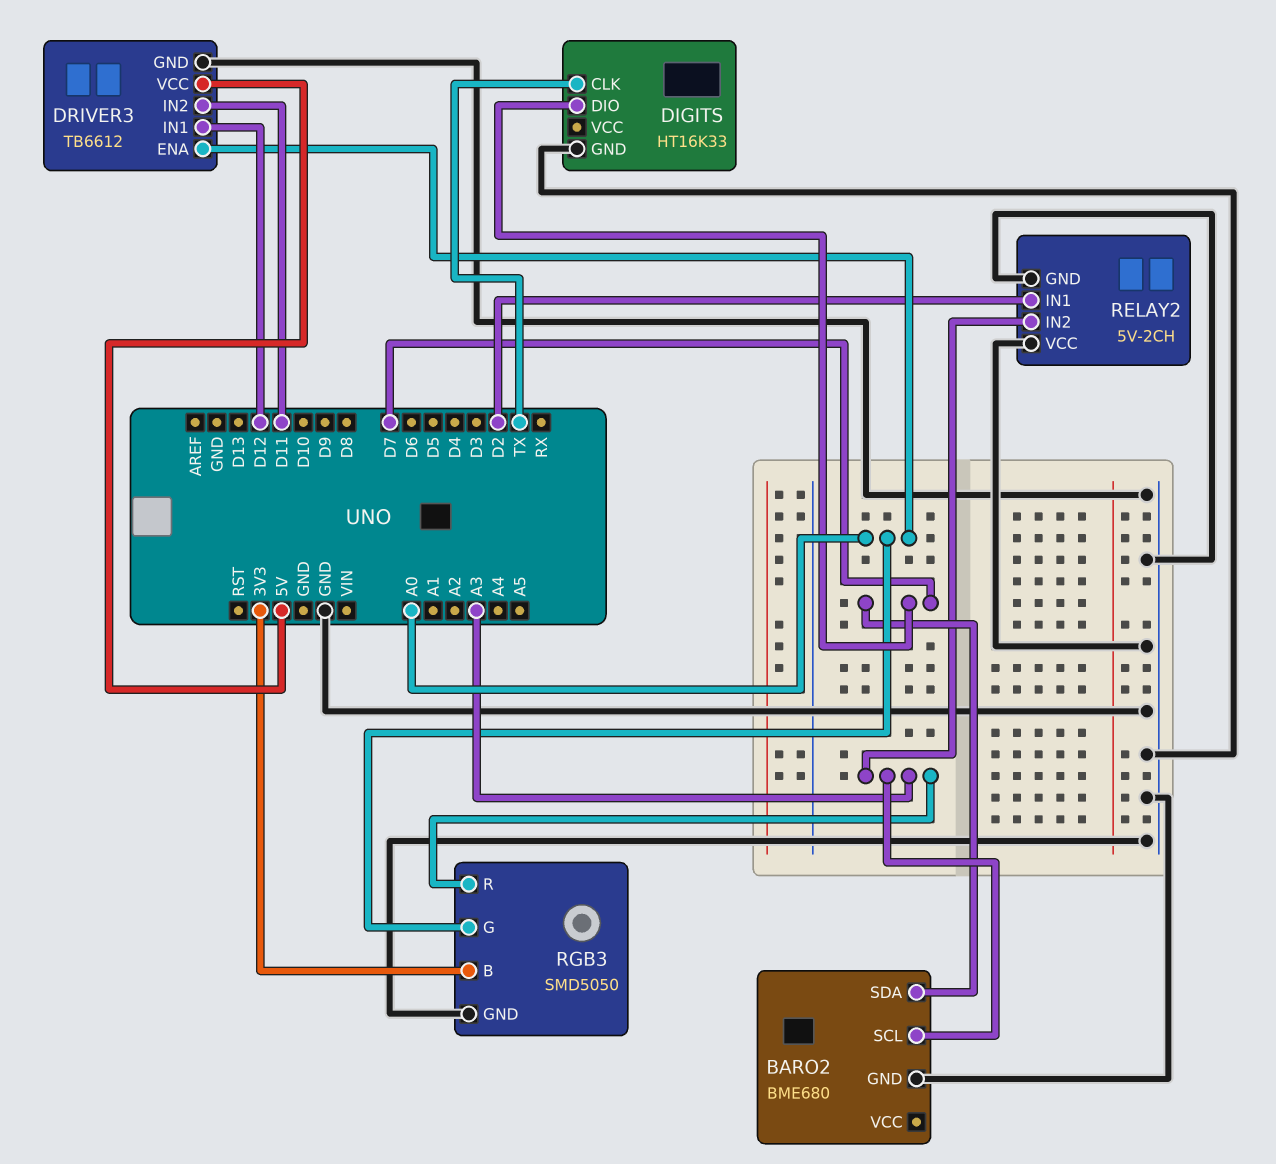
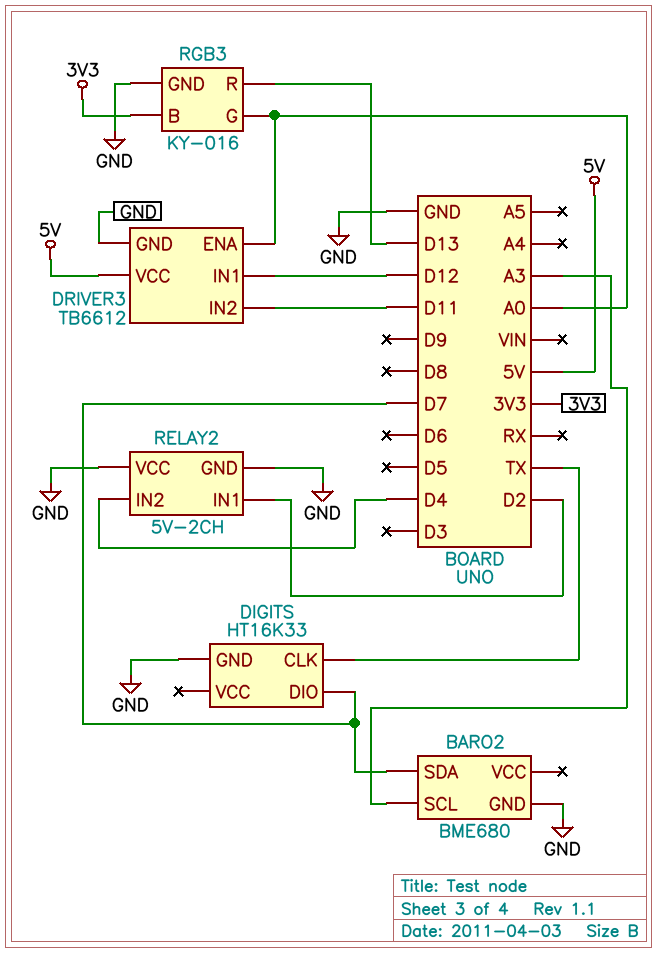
RELAY2 pin IN2: A3 -> D4
RGB3: SMD5050 -> KY-016
RGB3 pin R: A3 -> D13

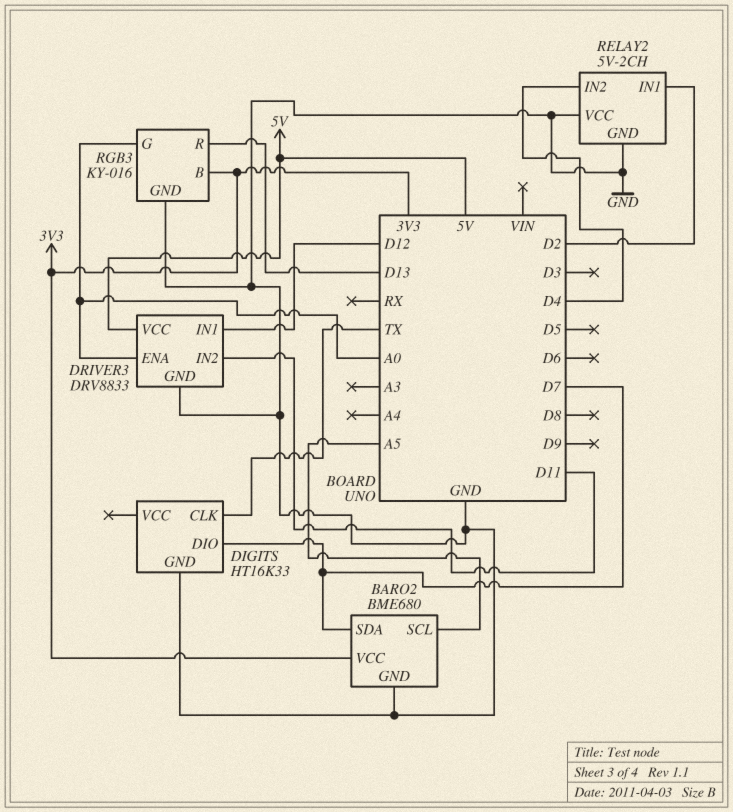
BARO2 pin SCL: A3 -> A5
BARO2 pin VCC: none -> 3V3
DRIVER3: TB6612 -> DRV8833

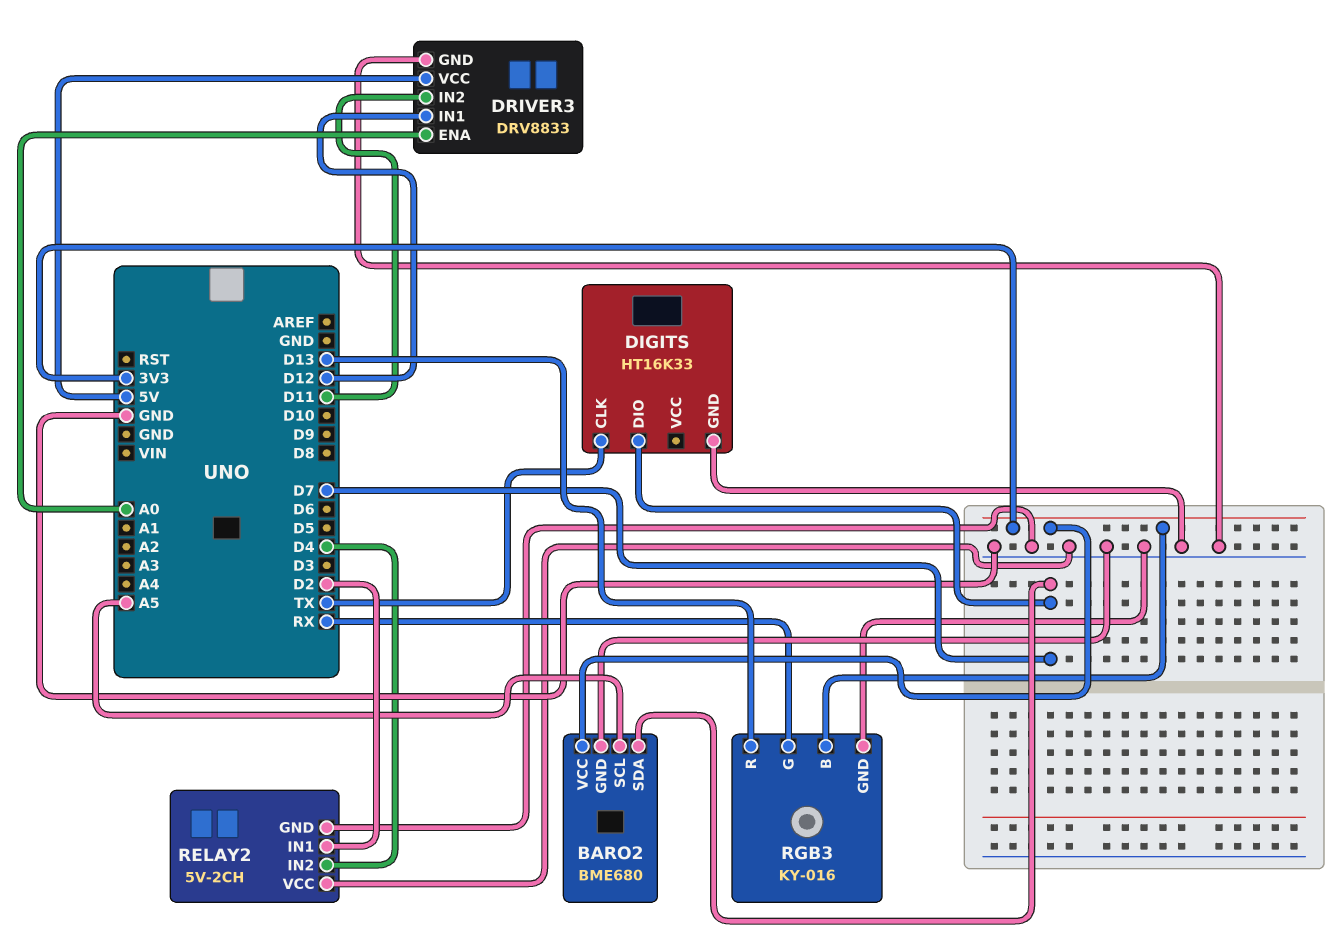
RGB3 pin G: A0 -> RX

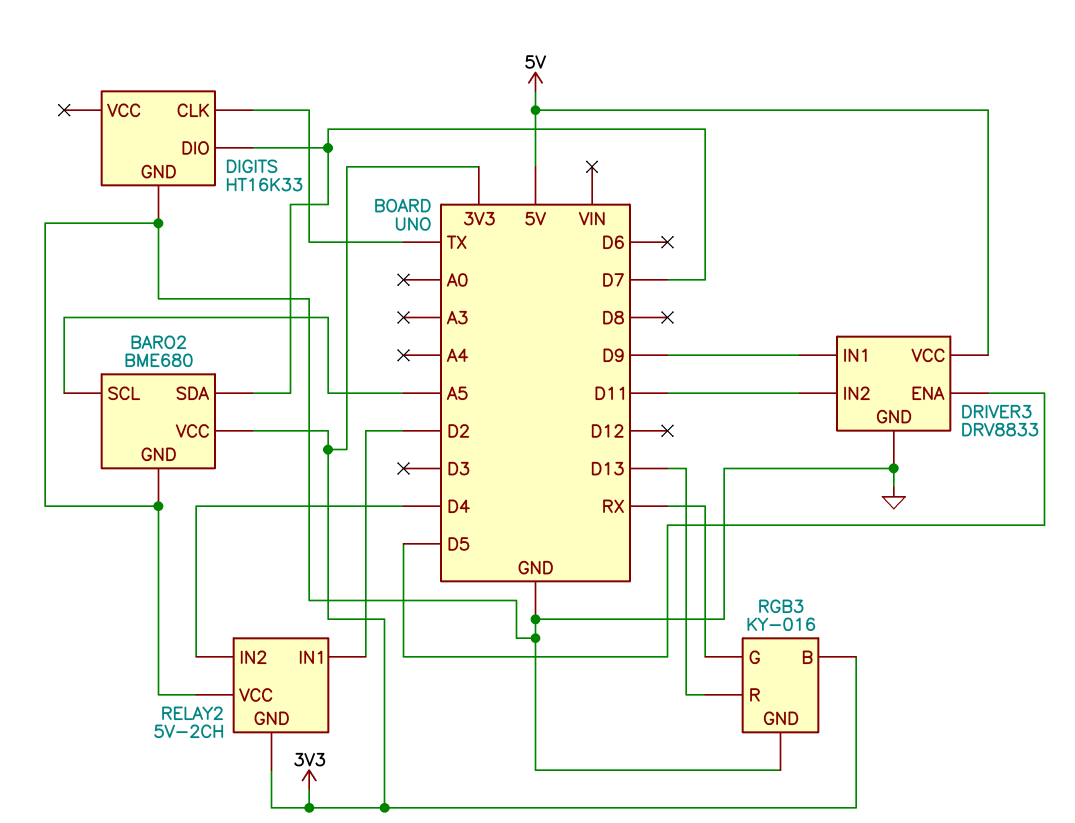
DRIVER3 pin ENA: A0 -> D5
DRIVER3 pin IN1: D12 -> D9
RELAY2 pin GND: GND -> 3V3

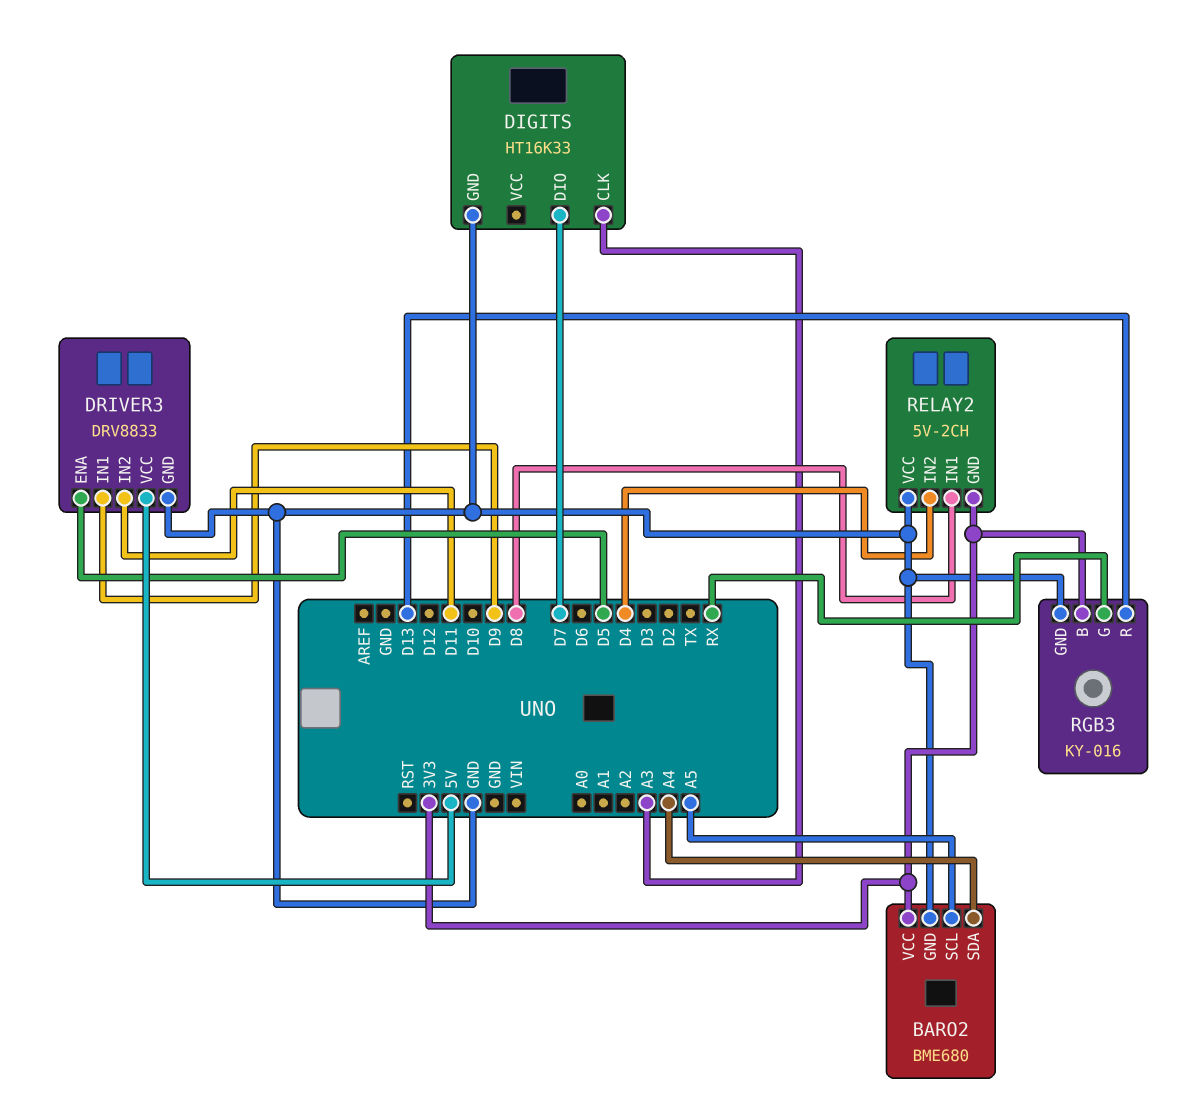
BARO2 pin SDA: D7 -> A4
DIGITS pin CLK: TX -> A3
RELAY2 pin IN1: D2 -> D8

